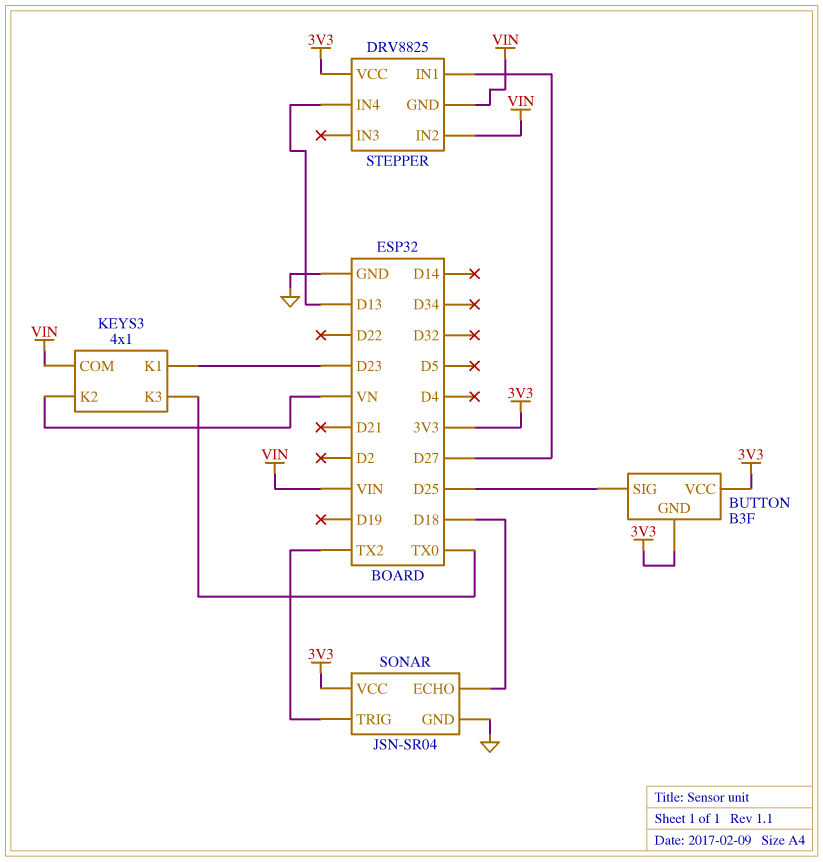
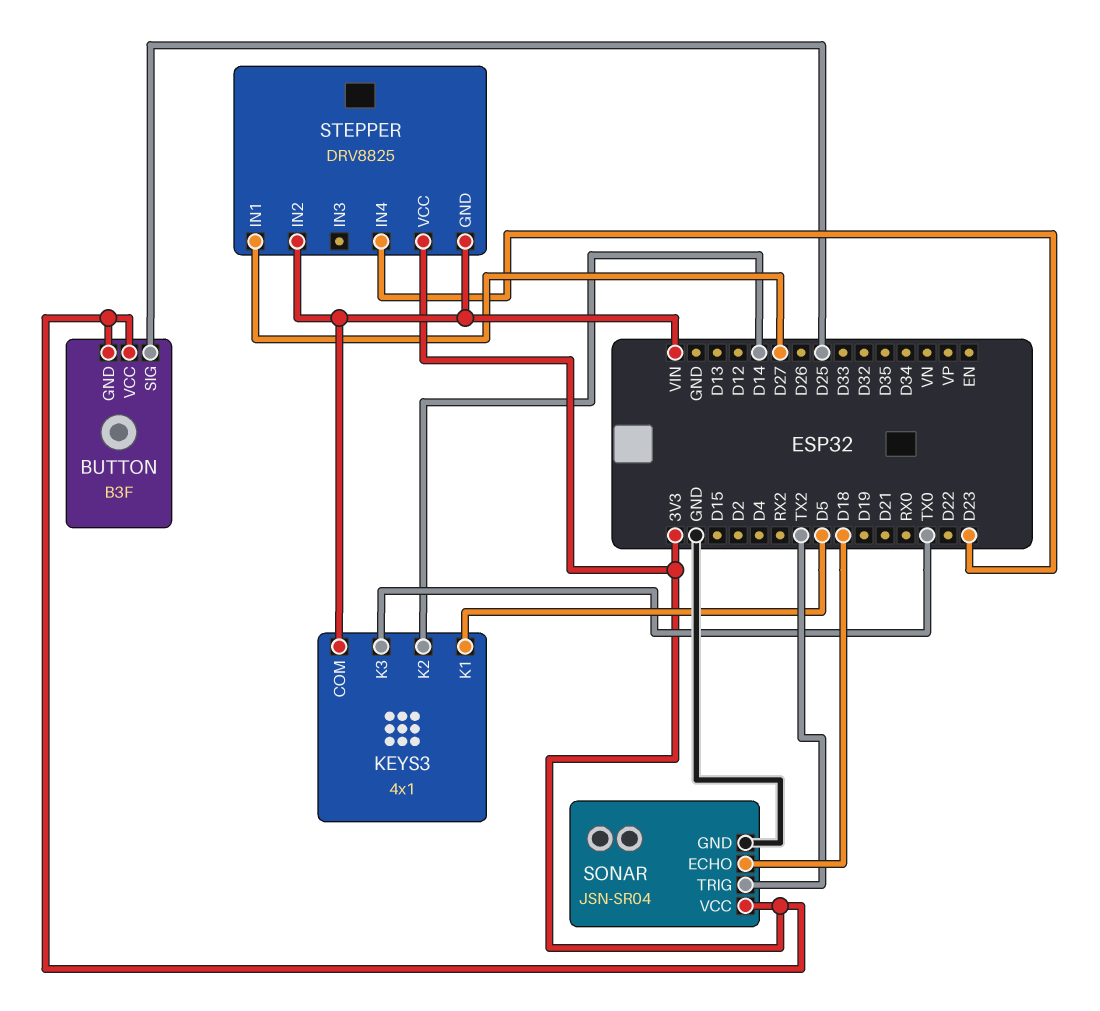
KEYS3 pin K1: D23 -> D5
KEYS3 pin K2: VN -> D14
STEPPER pin IN4: D13 -> D23

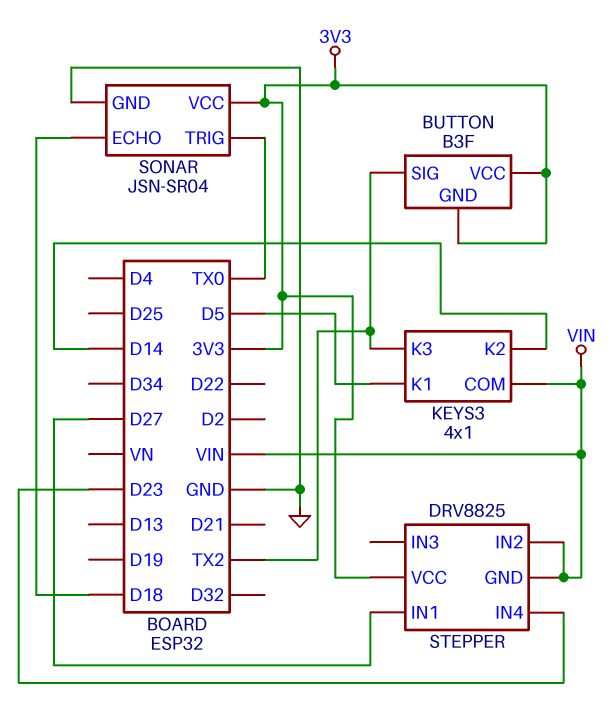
BUTTON pin SIG: D25 -> TX2
KEYS3 pin K3: TX0 -> TX2
SONAR pin TRIG: TX2 -> TX0

